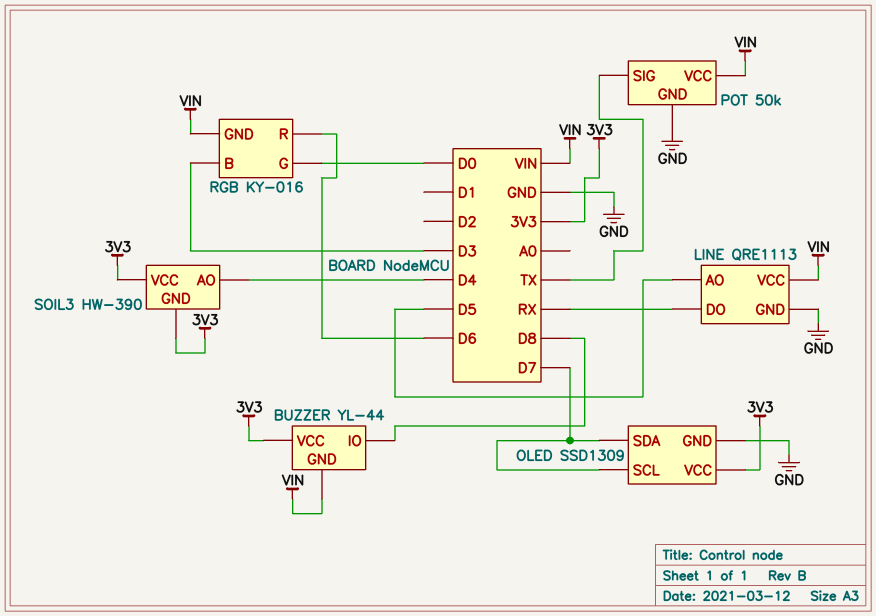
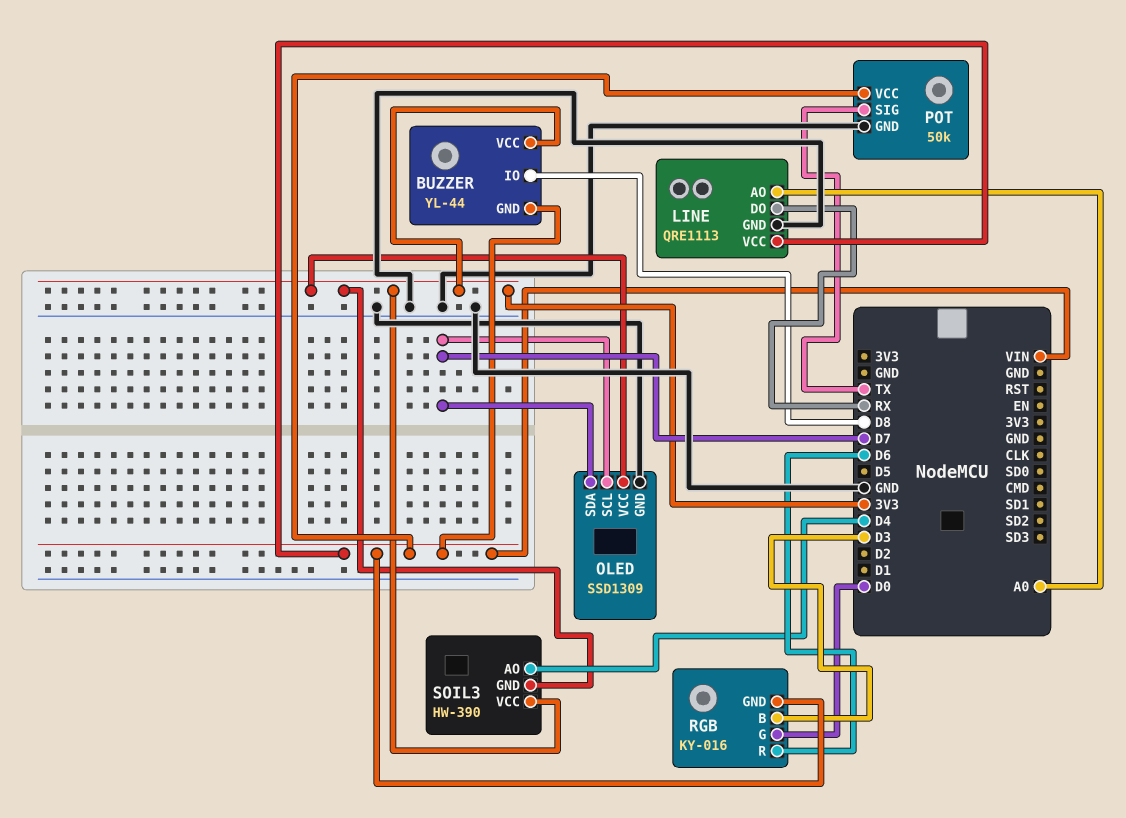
LINE pin AO: D5 -> A0

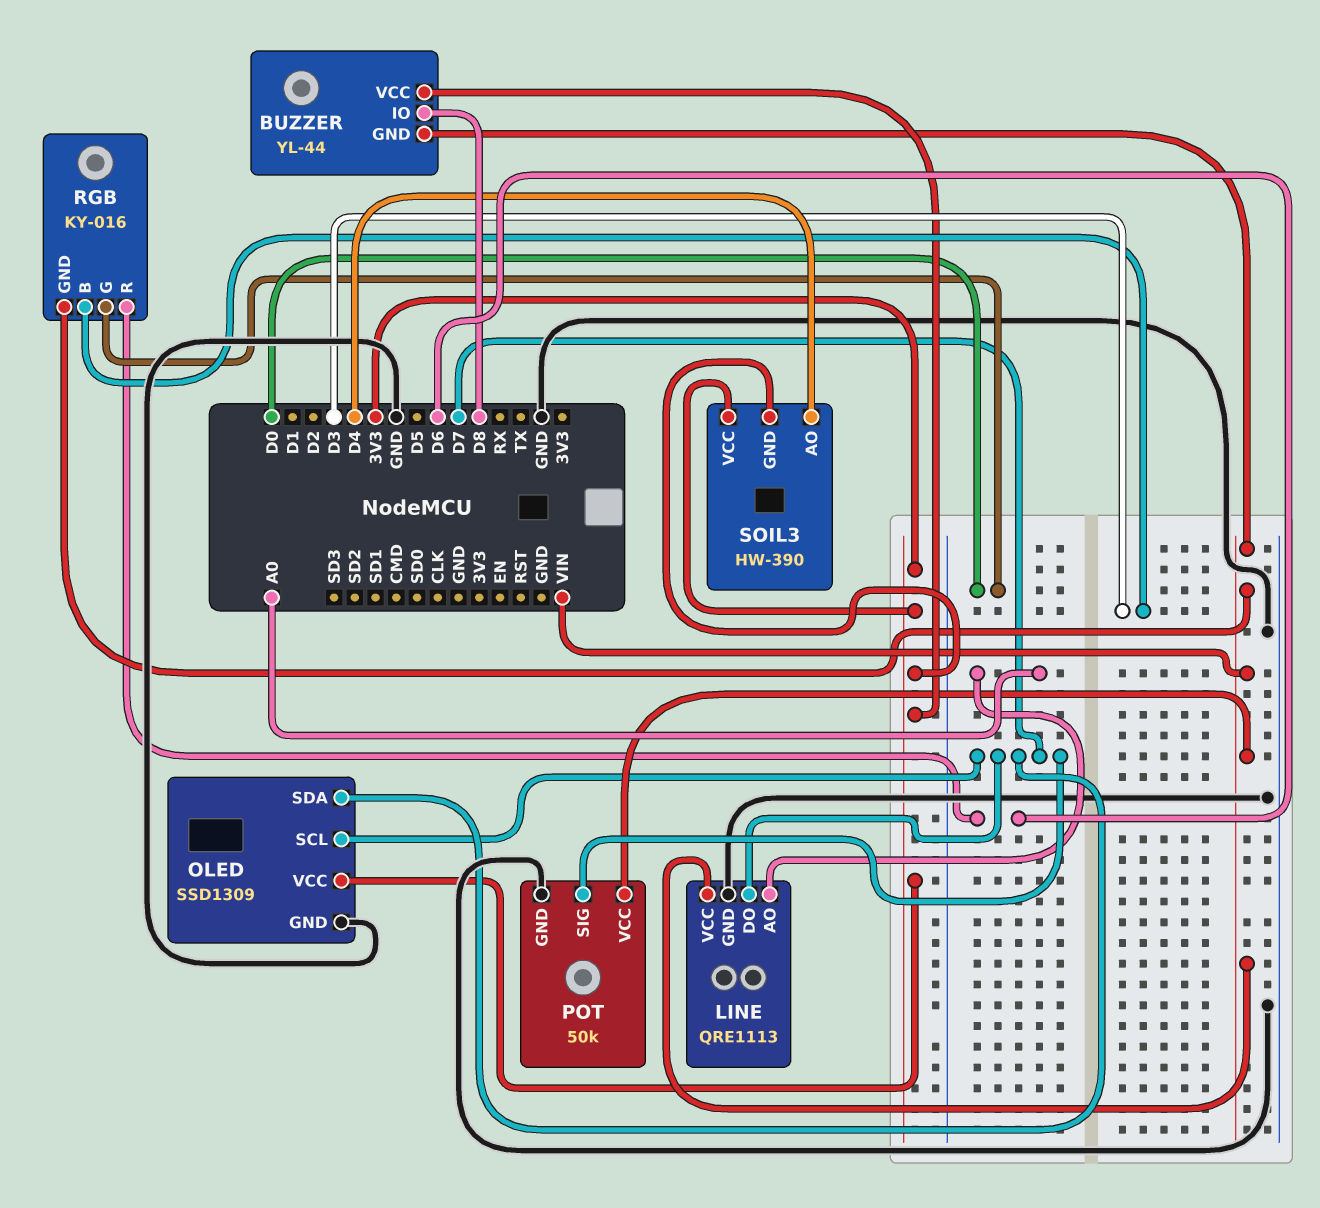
LINE pin DO: RX -> D7
POT pin SIG: TX -> D7

